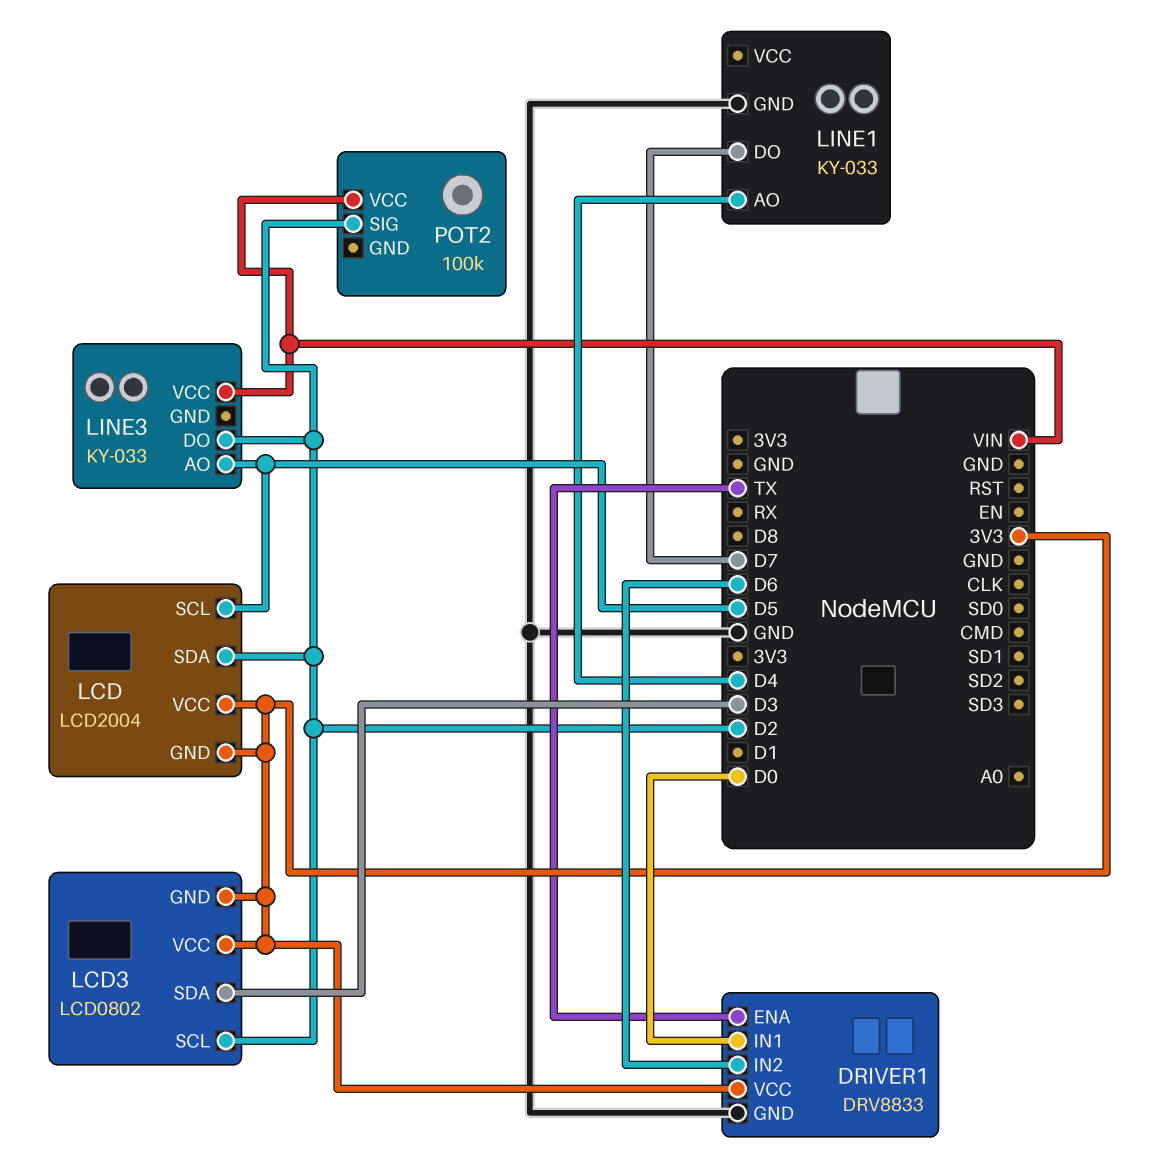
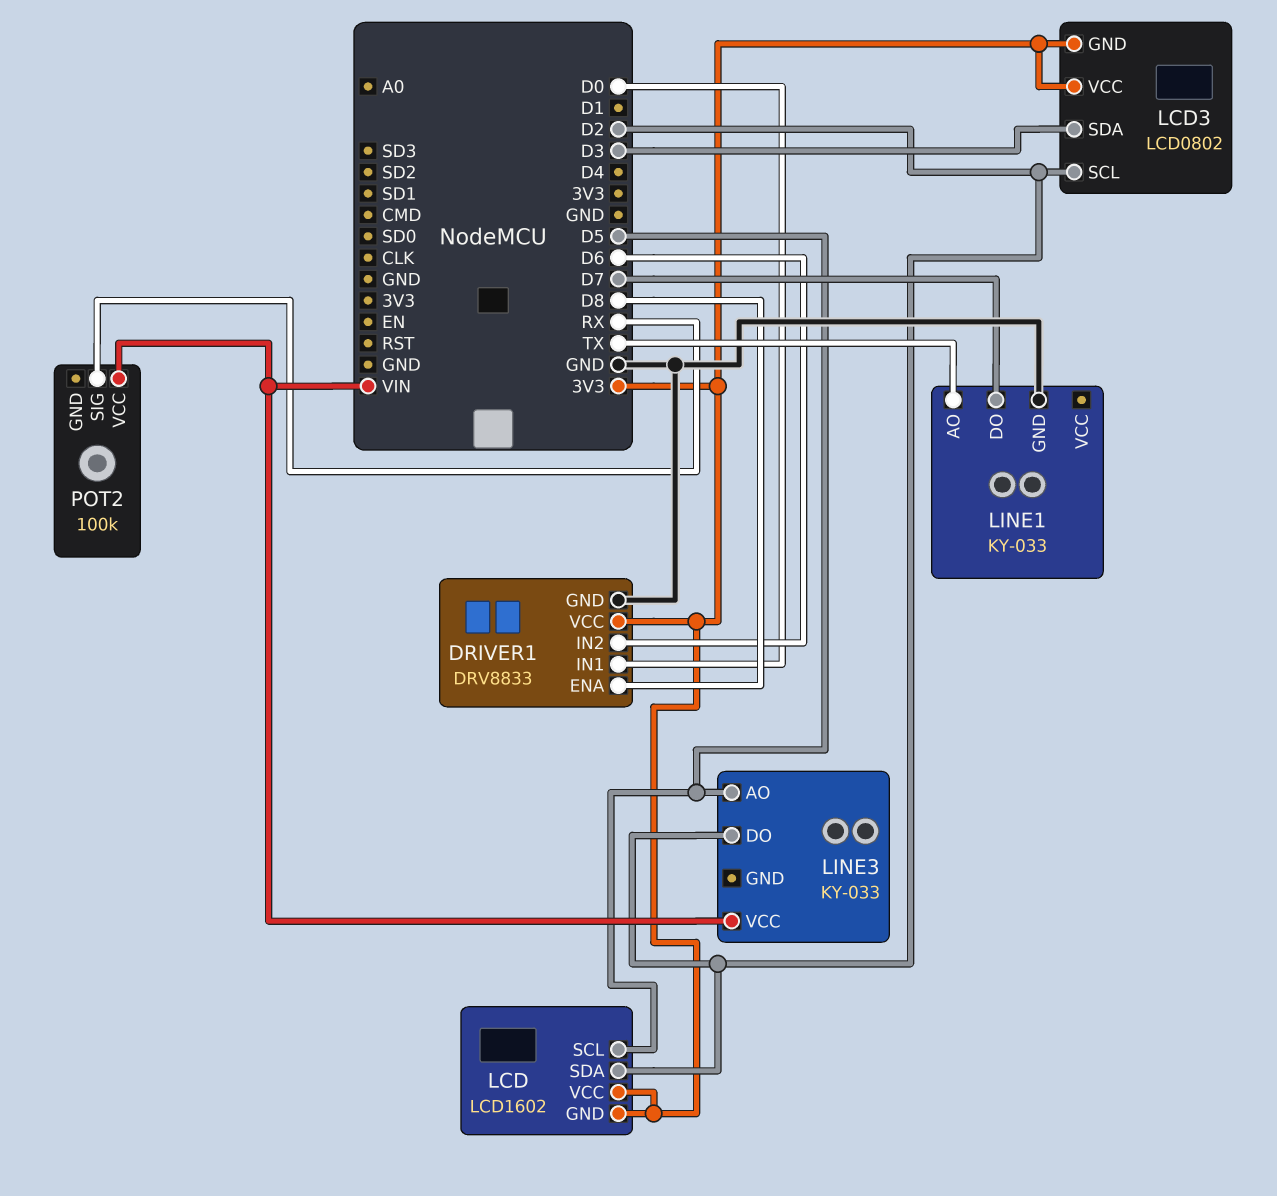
DRIVER1 pin ENA: TX -> D8
LCD: LCD2004 -> LCD1602
LINE1 pin AO: D4 -> TX
POT2 pin SIG: D2 -> RX

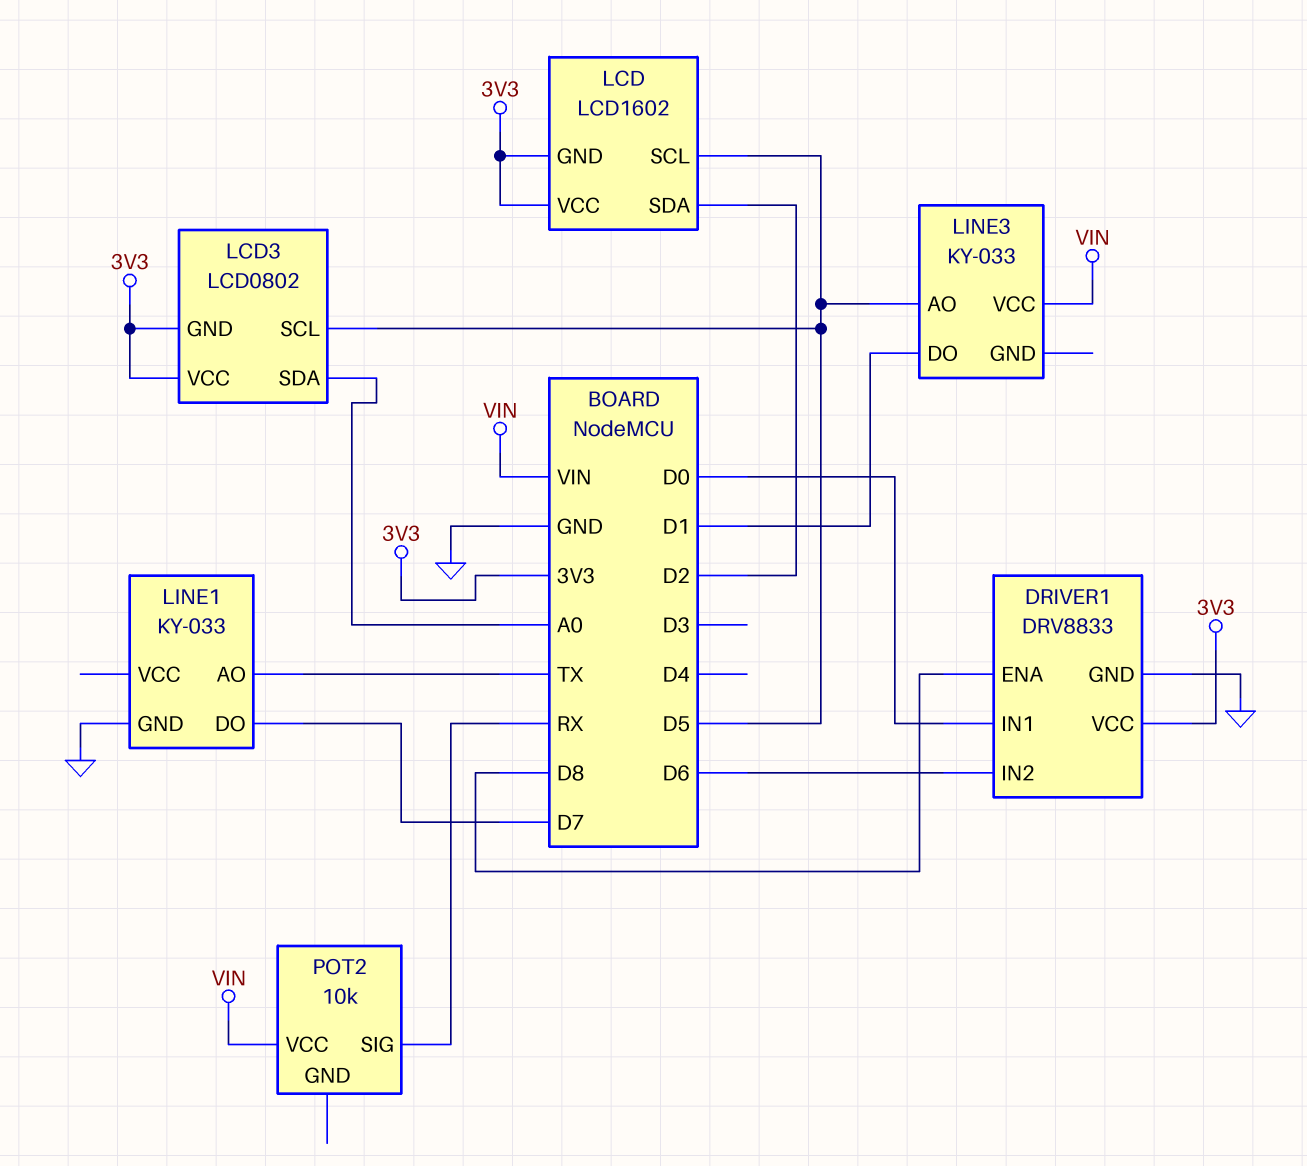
LCD3 pin SCL: D2 -> D5
LCD3 pin SDA: D3 -> A0
LINE3 pin DO: D2 -> D1
POT2: 100k -> 10k

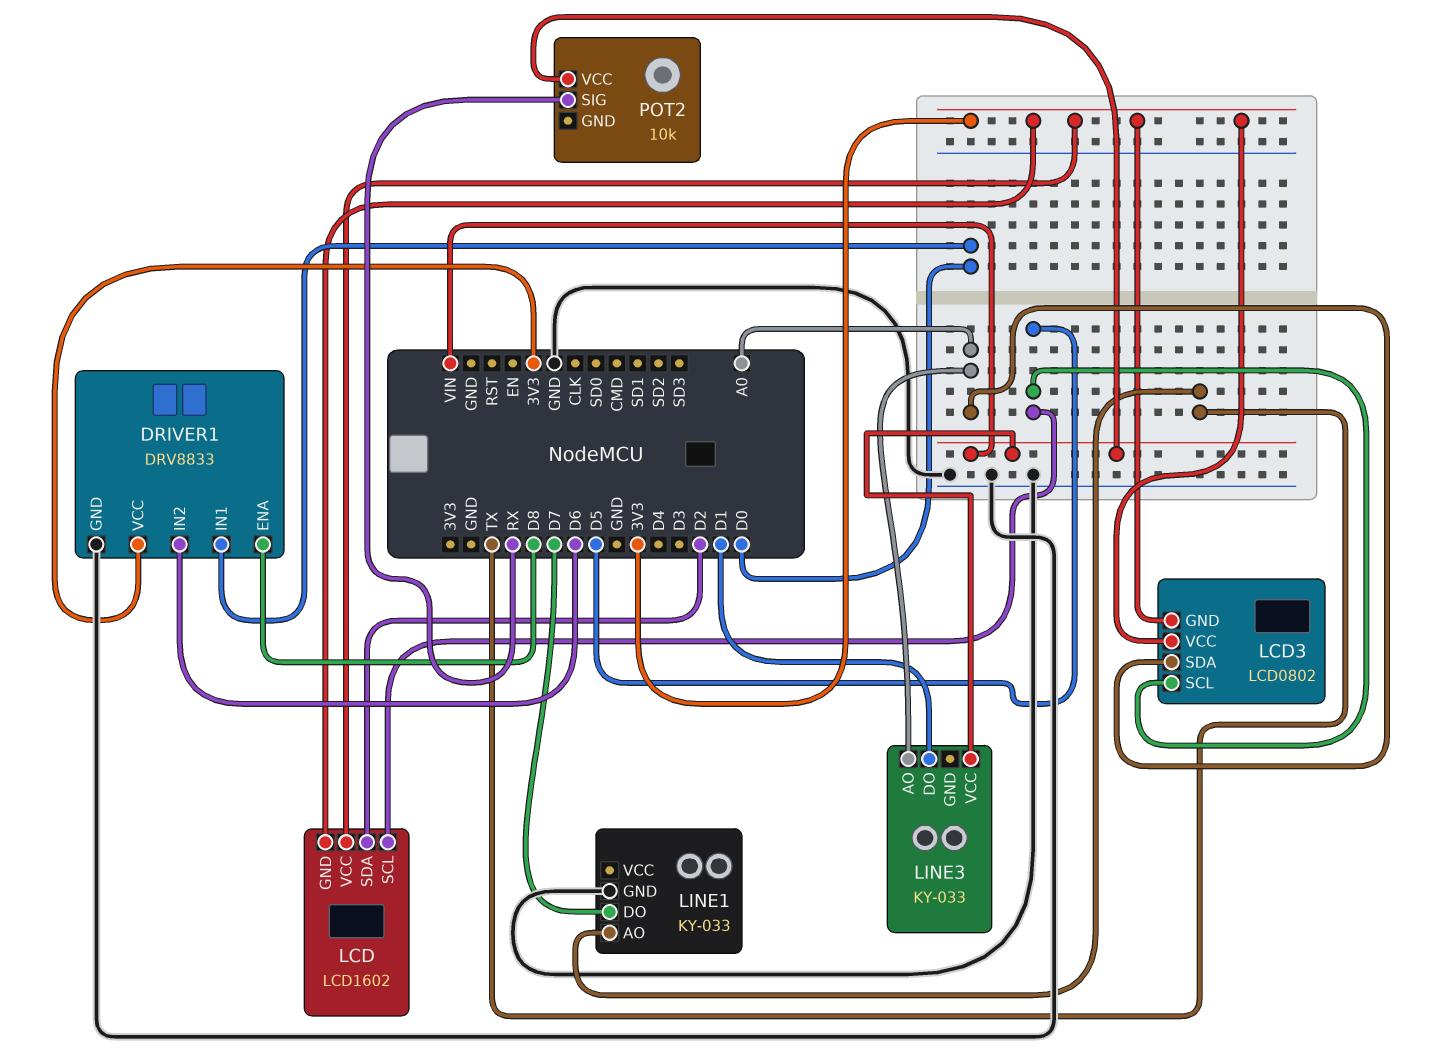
LINE3 pin AO: D5 -> A0

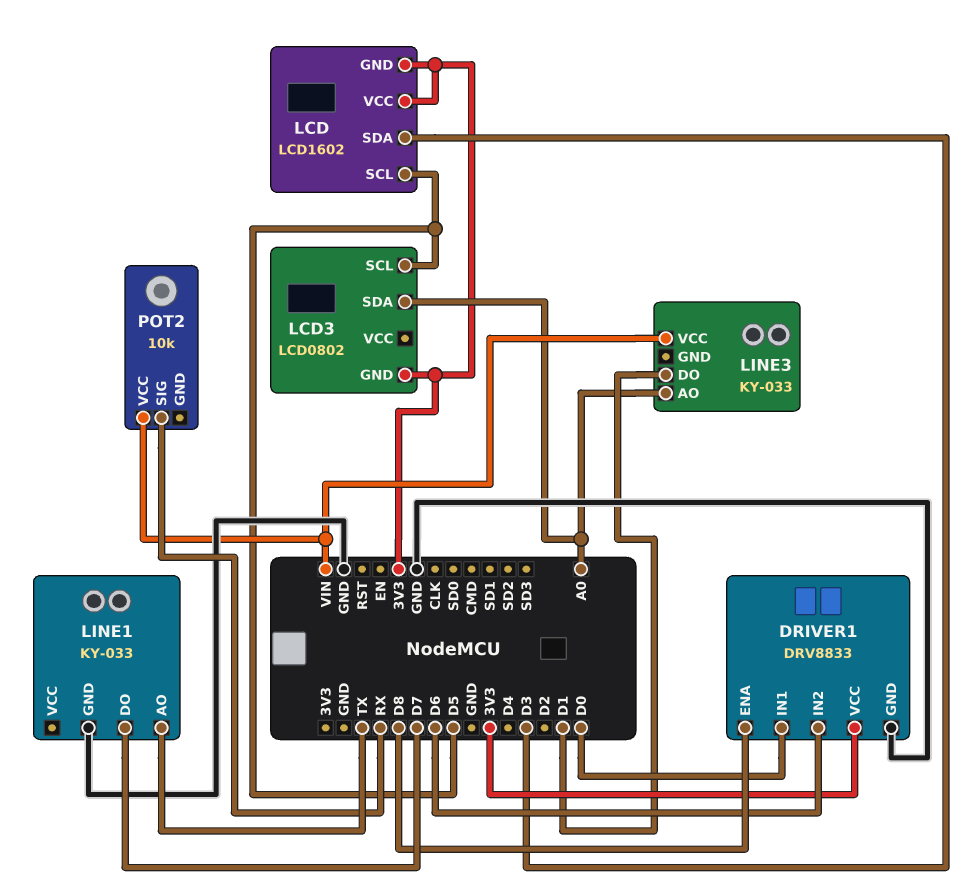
LCD pin SDA: D2 -> D3
LCD3 pin VCC: 3V3 -> none

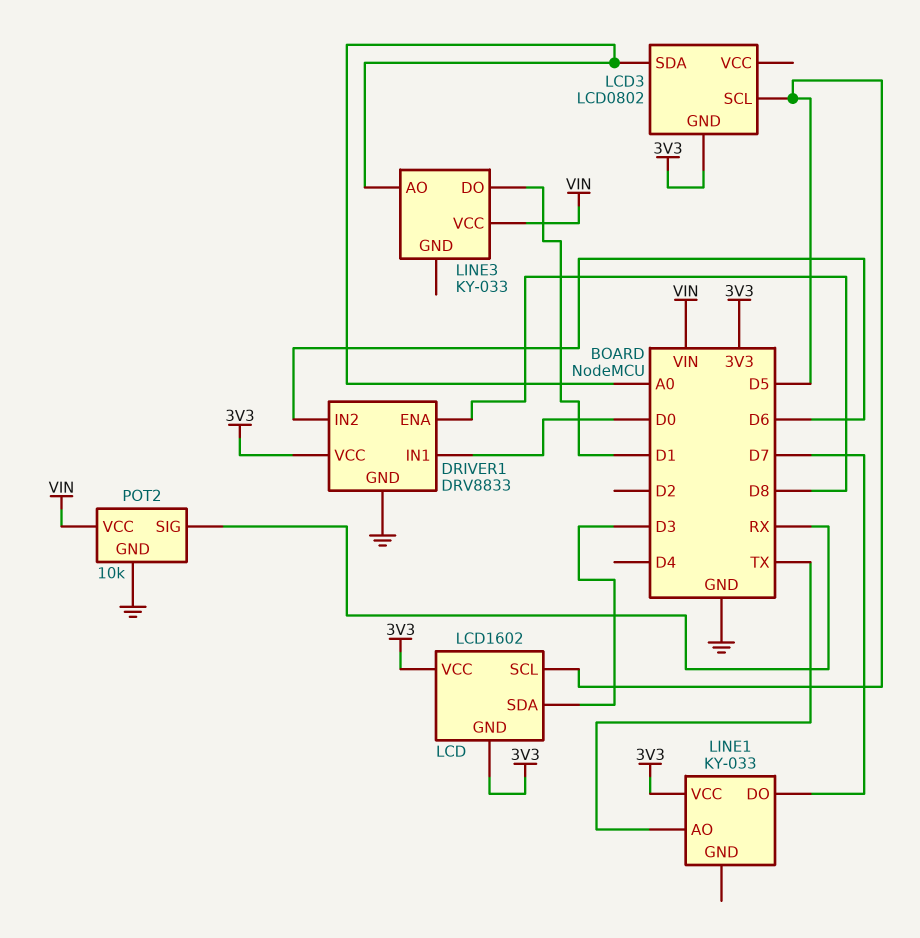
LINE1 pin GND: GND -> none
LINE1 pin VCC: none -> 3V3
POT2 pin GND: none -> GND

